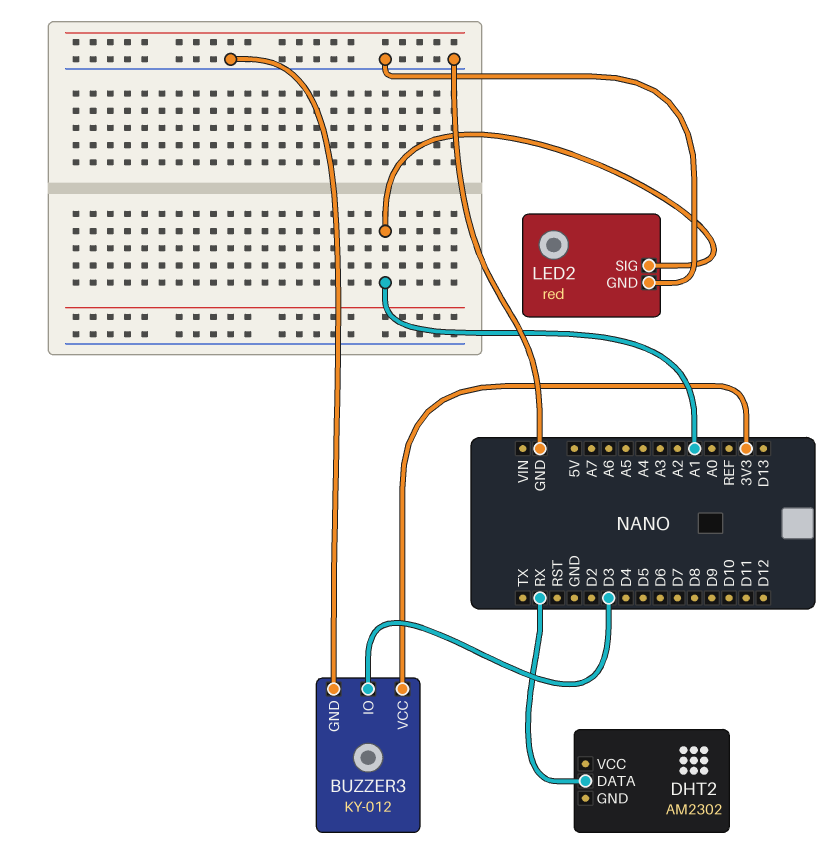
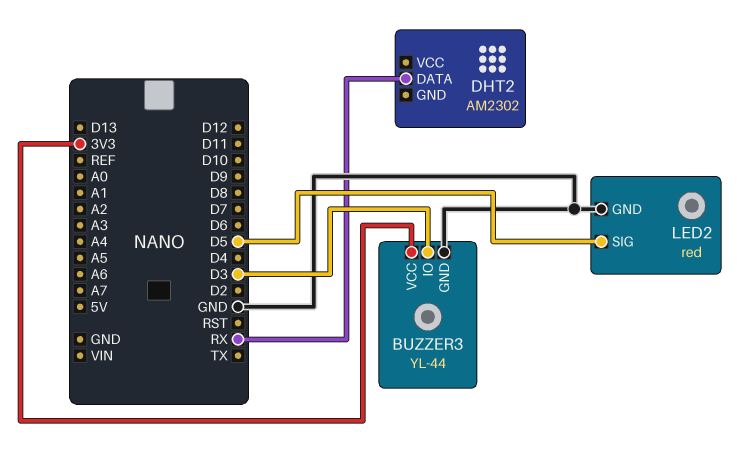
BUZZER3: KY-012 -> YL-44
LED2 pin SIG: A1 -> D5

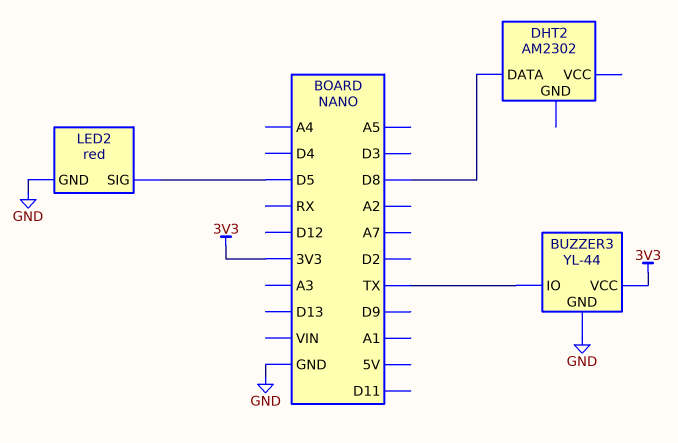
BUZZER3 pin IO: D3 -> TX
DHT2 pin DATA: RX -> D8

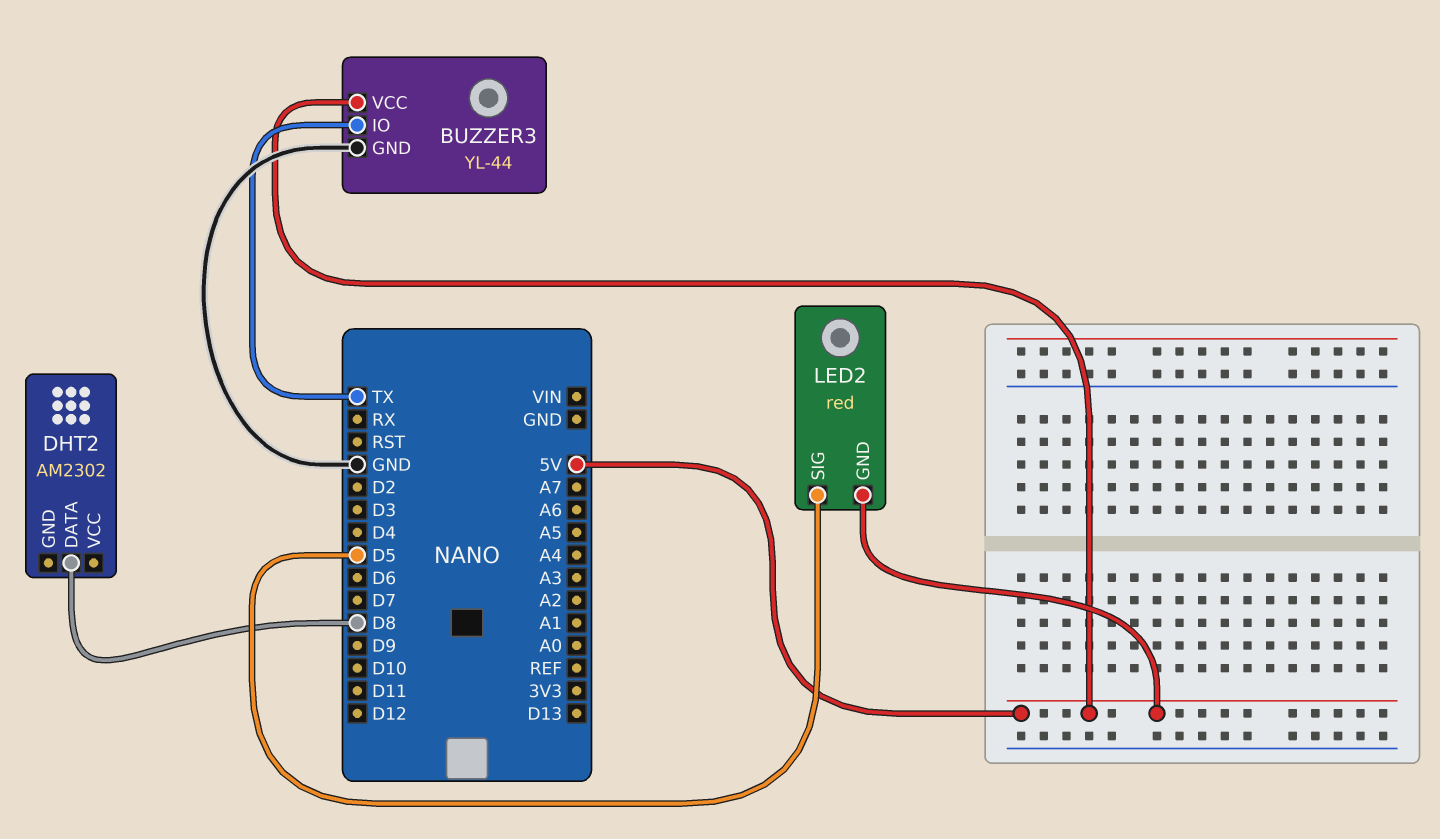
BUZZER3 pin VCC: 3V3 -> 5V
LED2 pin GND: GND -> 5V

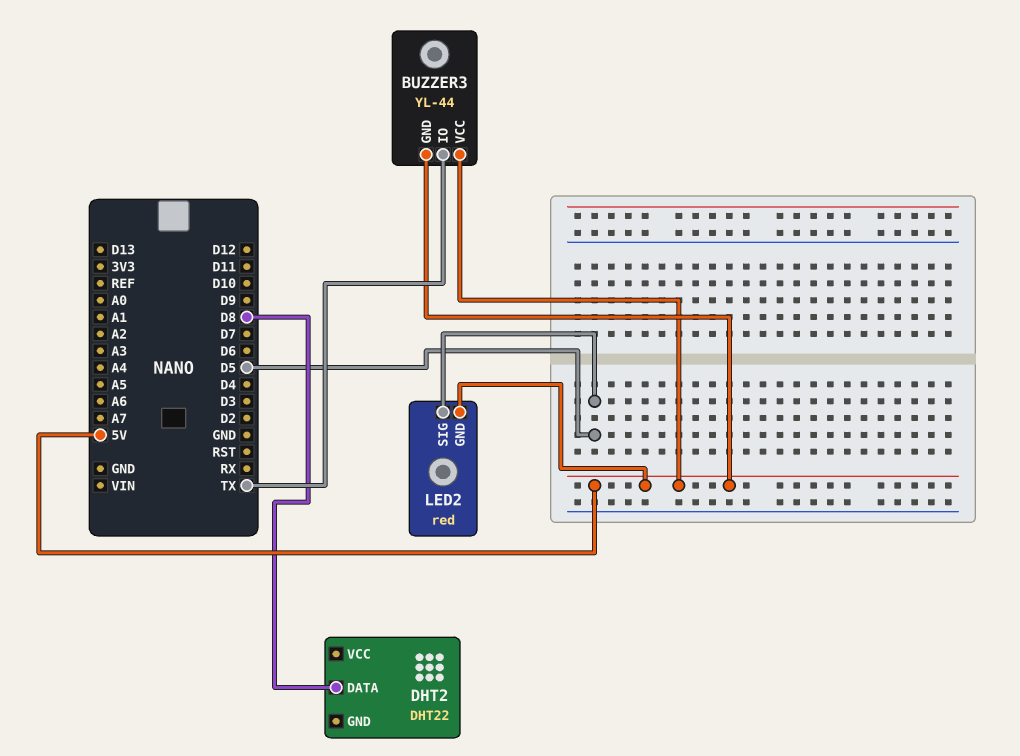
BUZZER3 pin GND: GND -> 5V
DHT2: AM2302 -> DHT22

